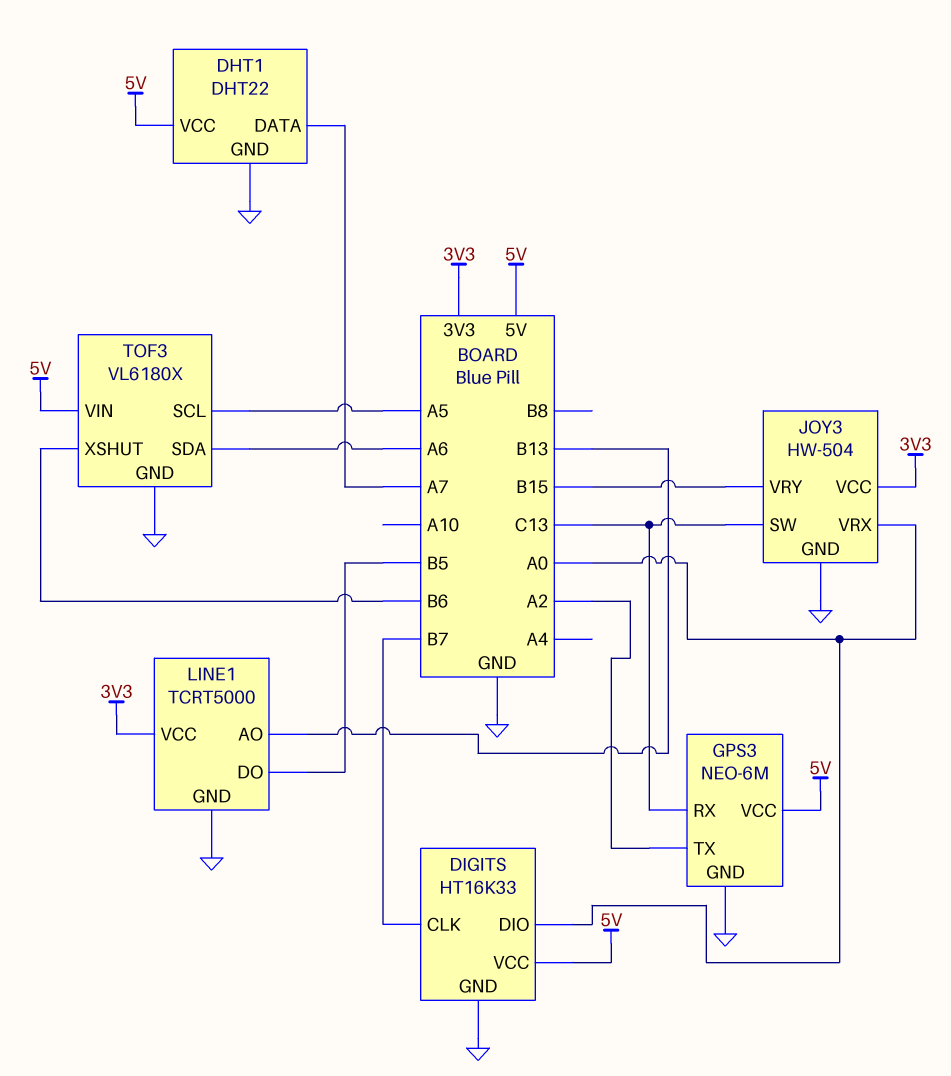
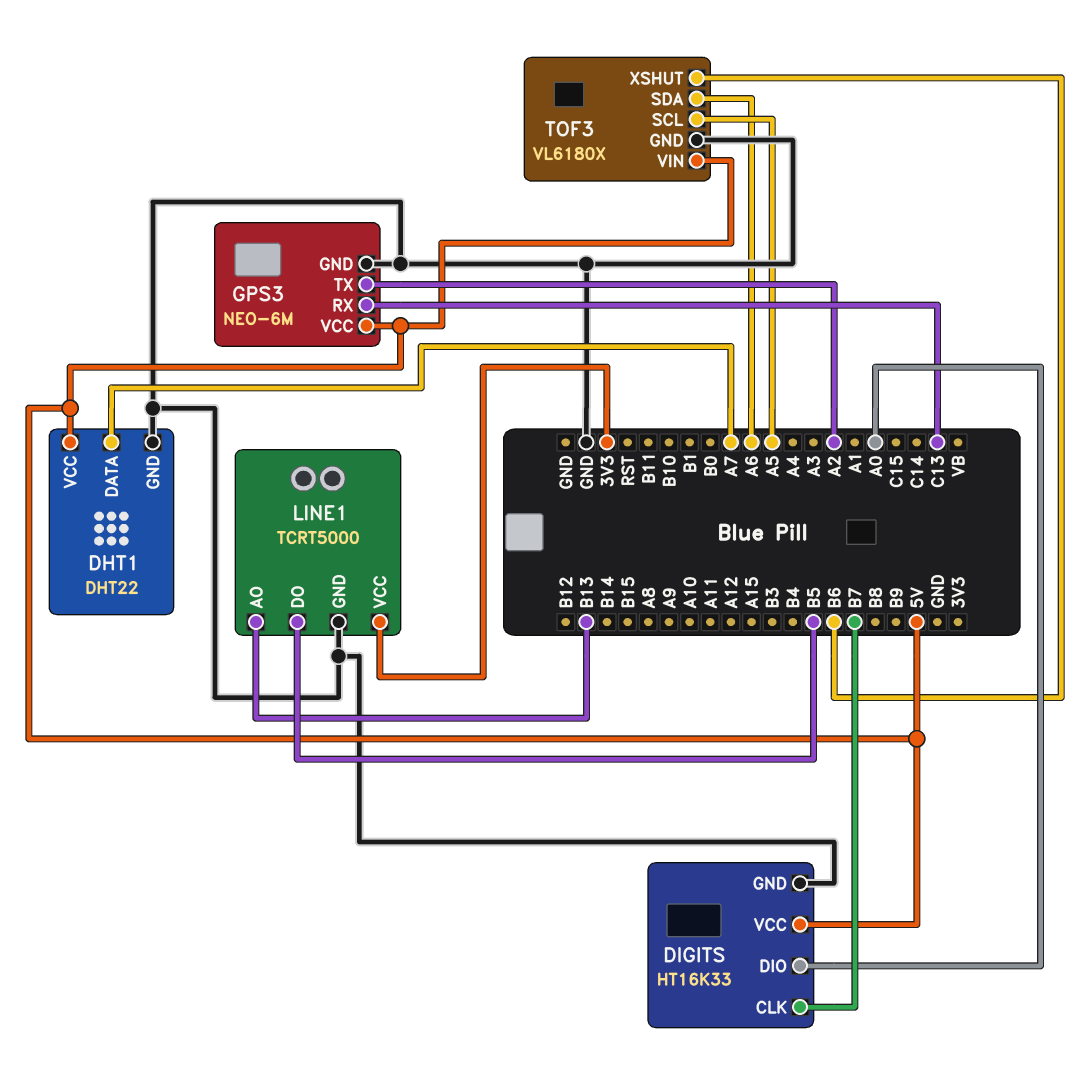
JOY3: HW-504 -> none
JOY3 pin GND: GND -> none
JOY3 pin SW: C13 -> none
JOY3 pin VCC: 3V3 -> none
JOY3 pin VRX: A0 -> none
JOY3 pin VRY: B15 -> none

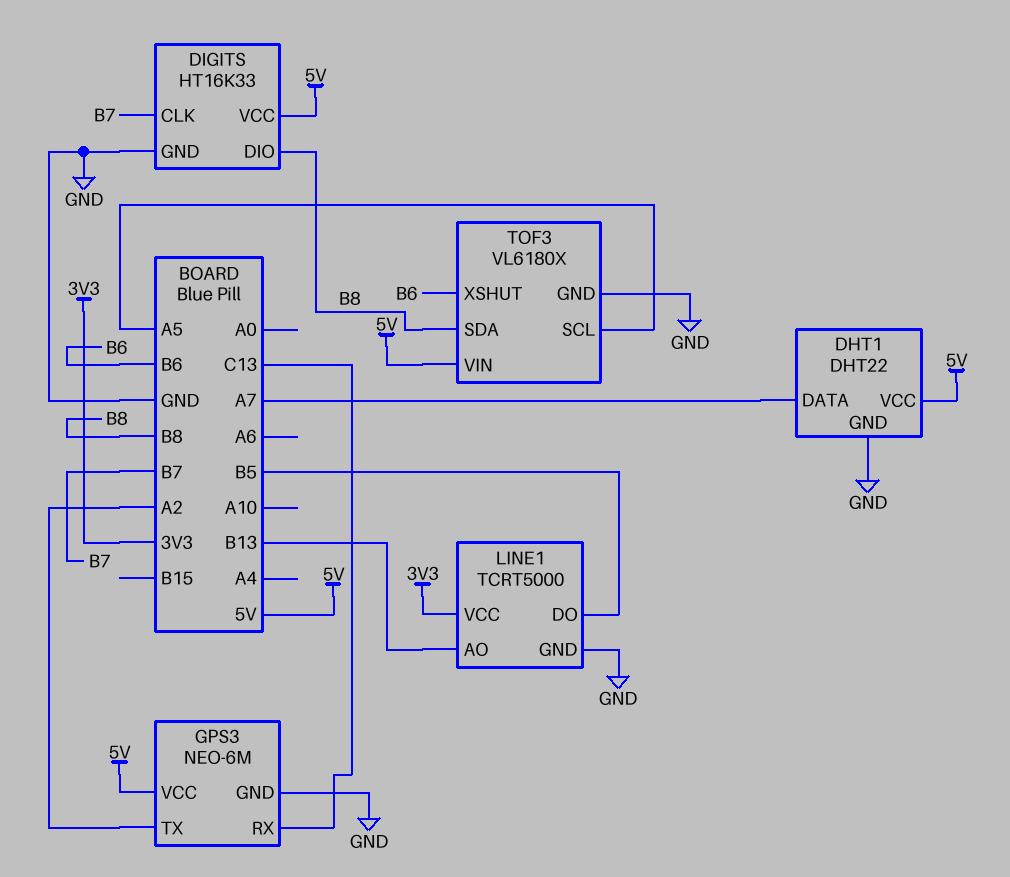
DIGITS pin DIO: A0 -> B8
TOF3 pin SDA: A6 -> B8

